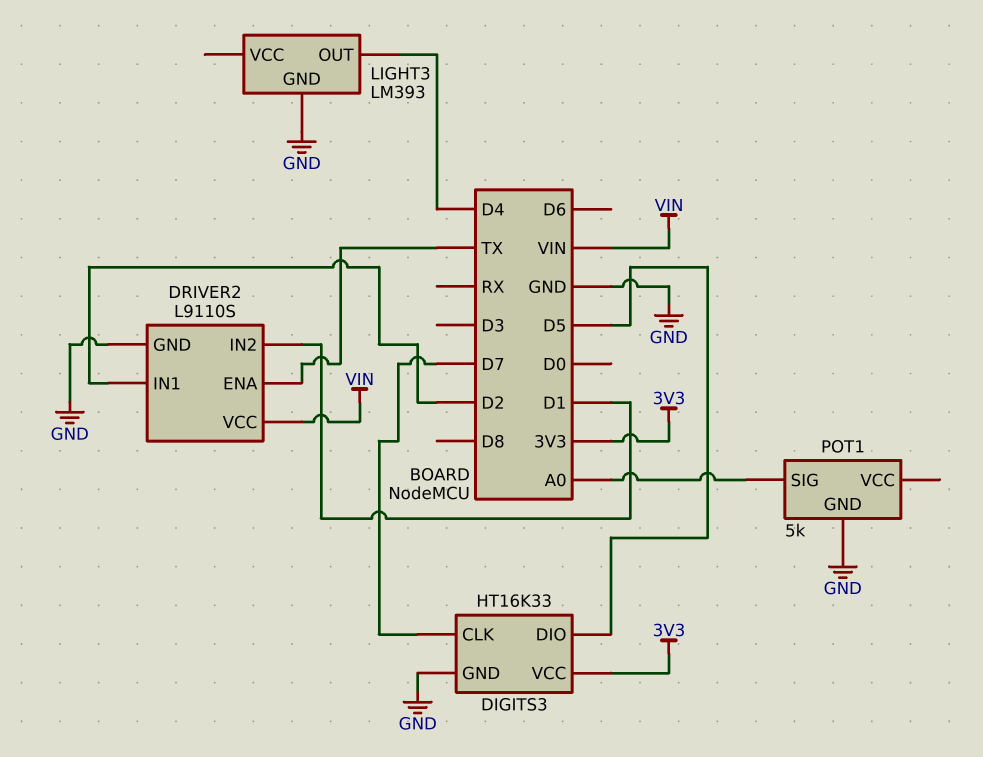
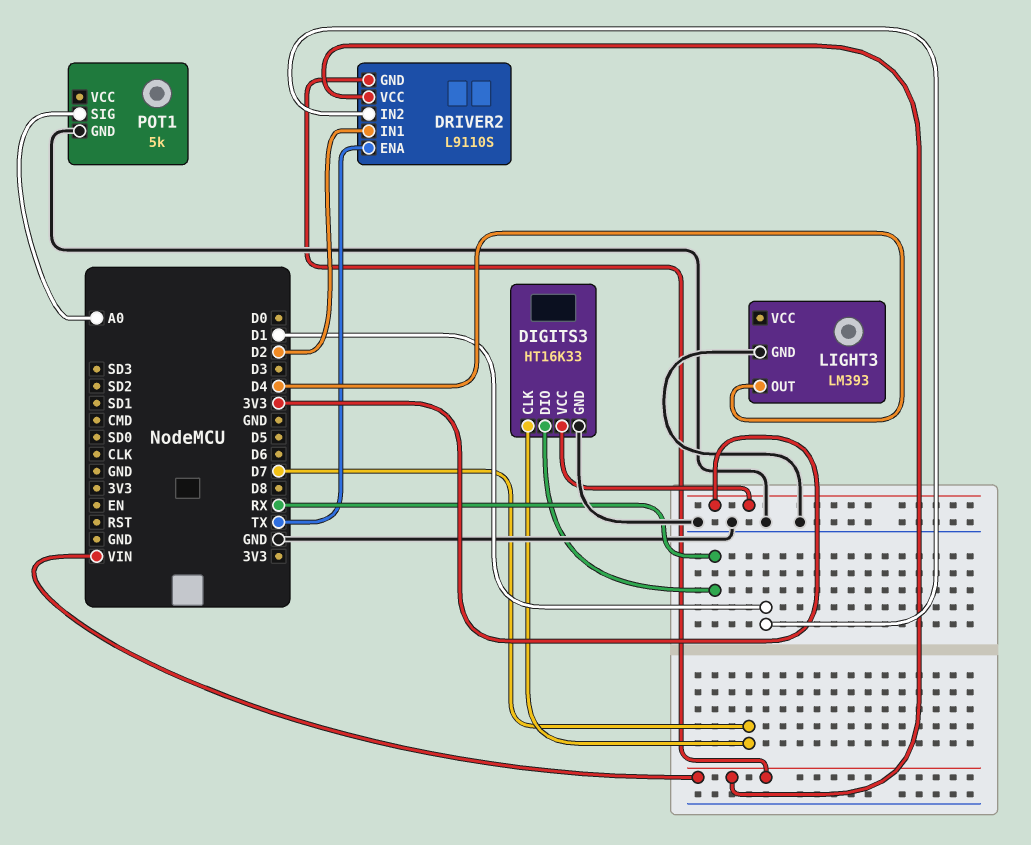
DIGITS3 pin DIO: D5 -> RX
DRIVER2 pin GND: GND -> VIN

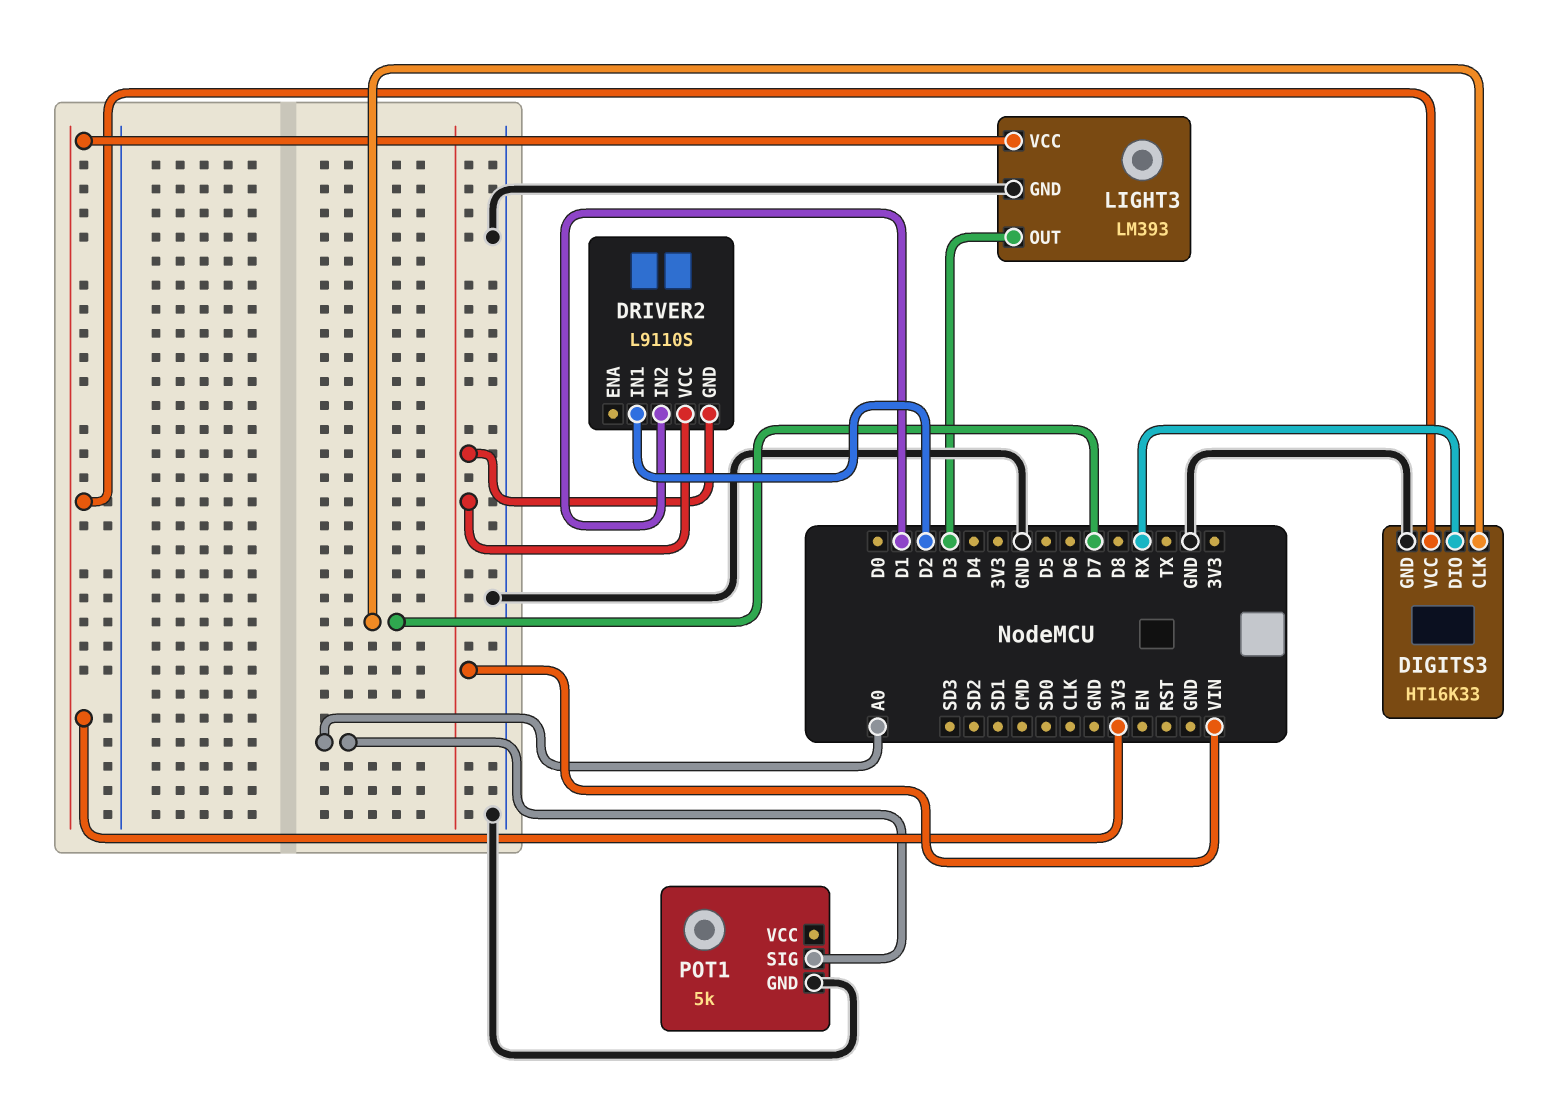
DRIVER2 pin ENA: TX -> none
LIGHT3 pin OUT: D4 -> D3
LIGHT3 pin VCC: none -> 3V3

